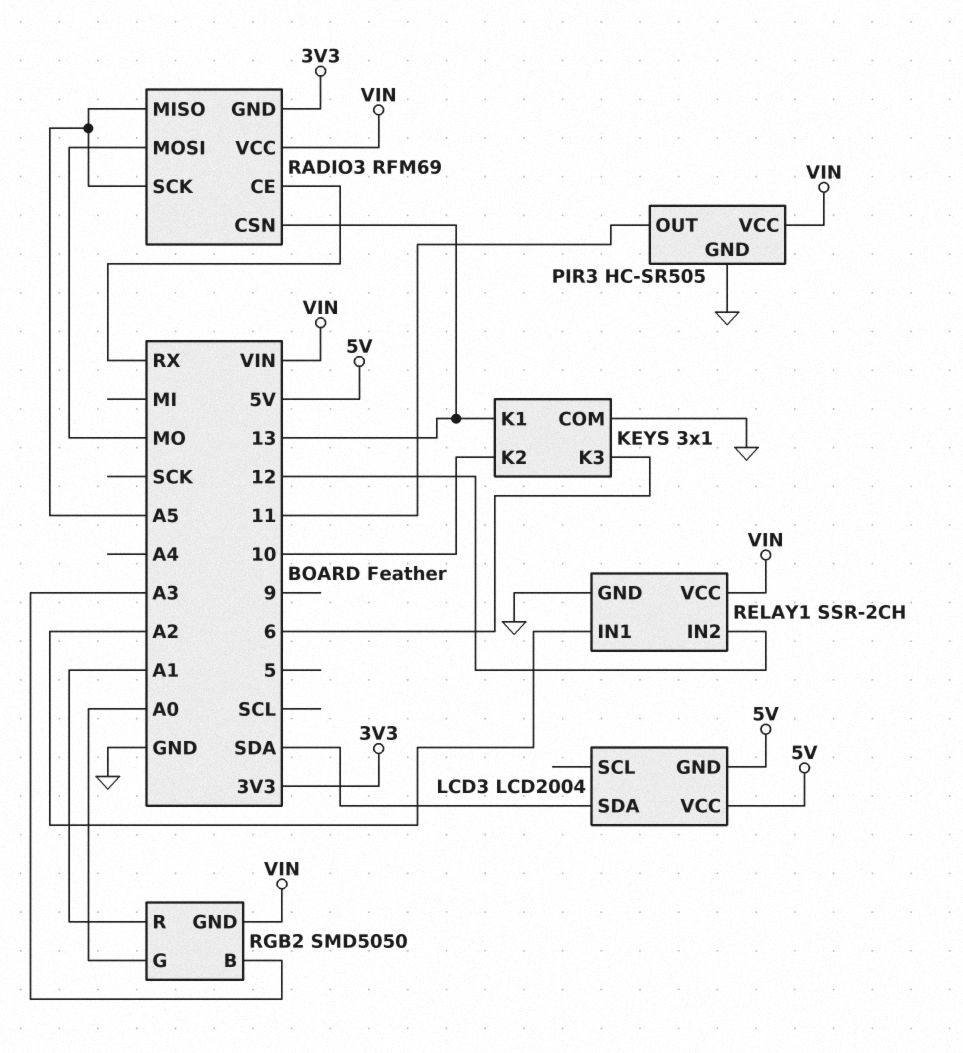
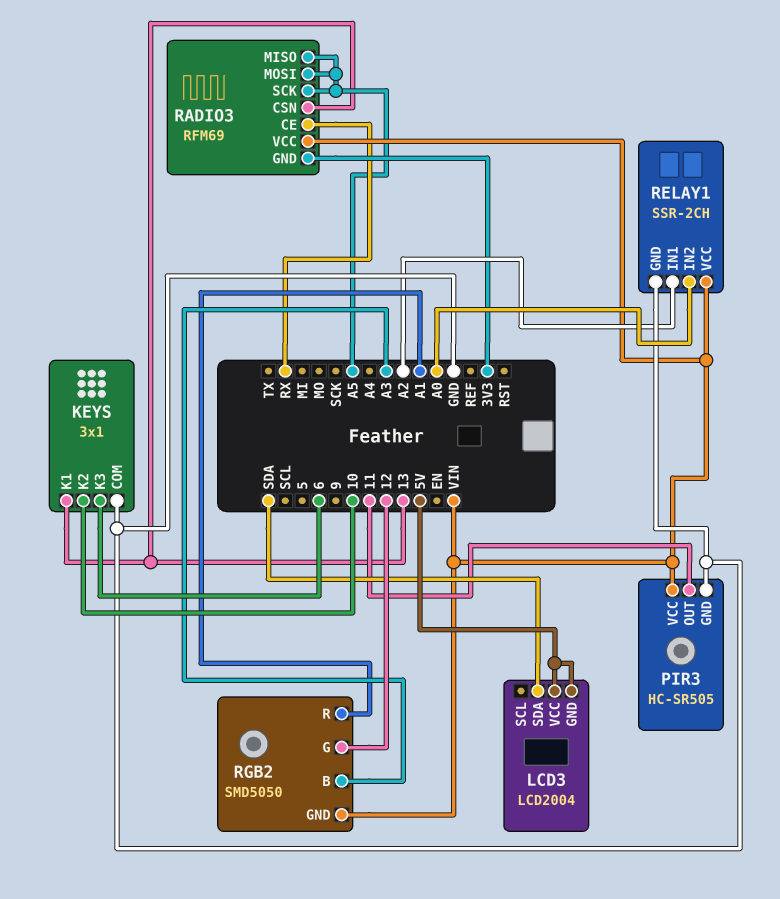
RADIO3 pin MOSI: MO -> A5
RELAY1 pin IN2: 12 -> A0
RGB2 pin G: A0 -> 12

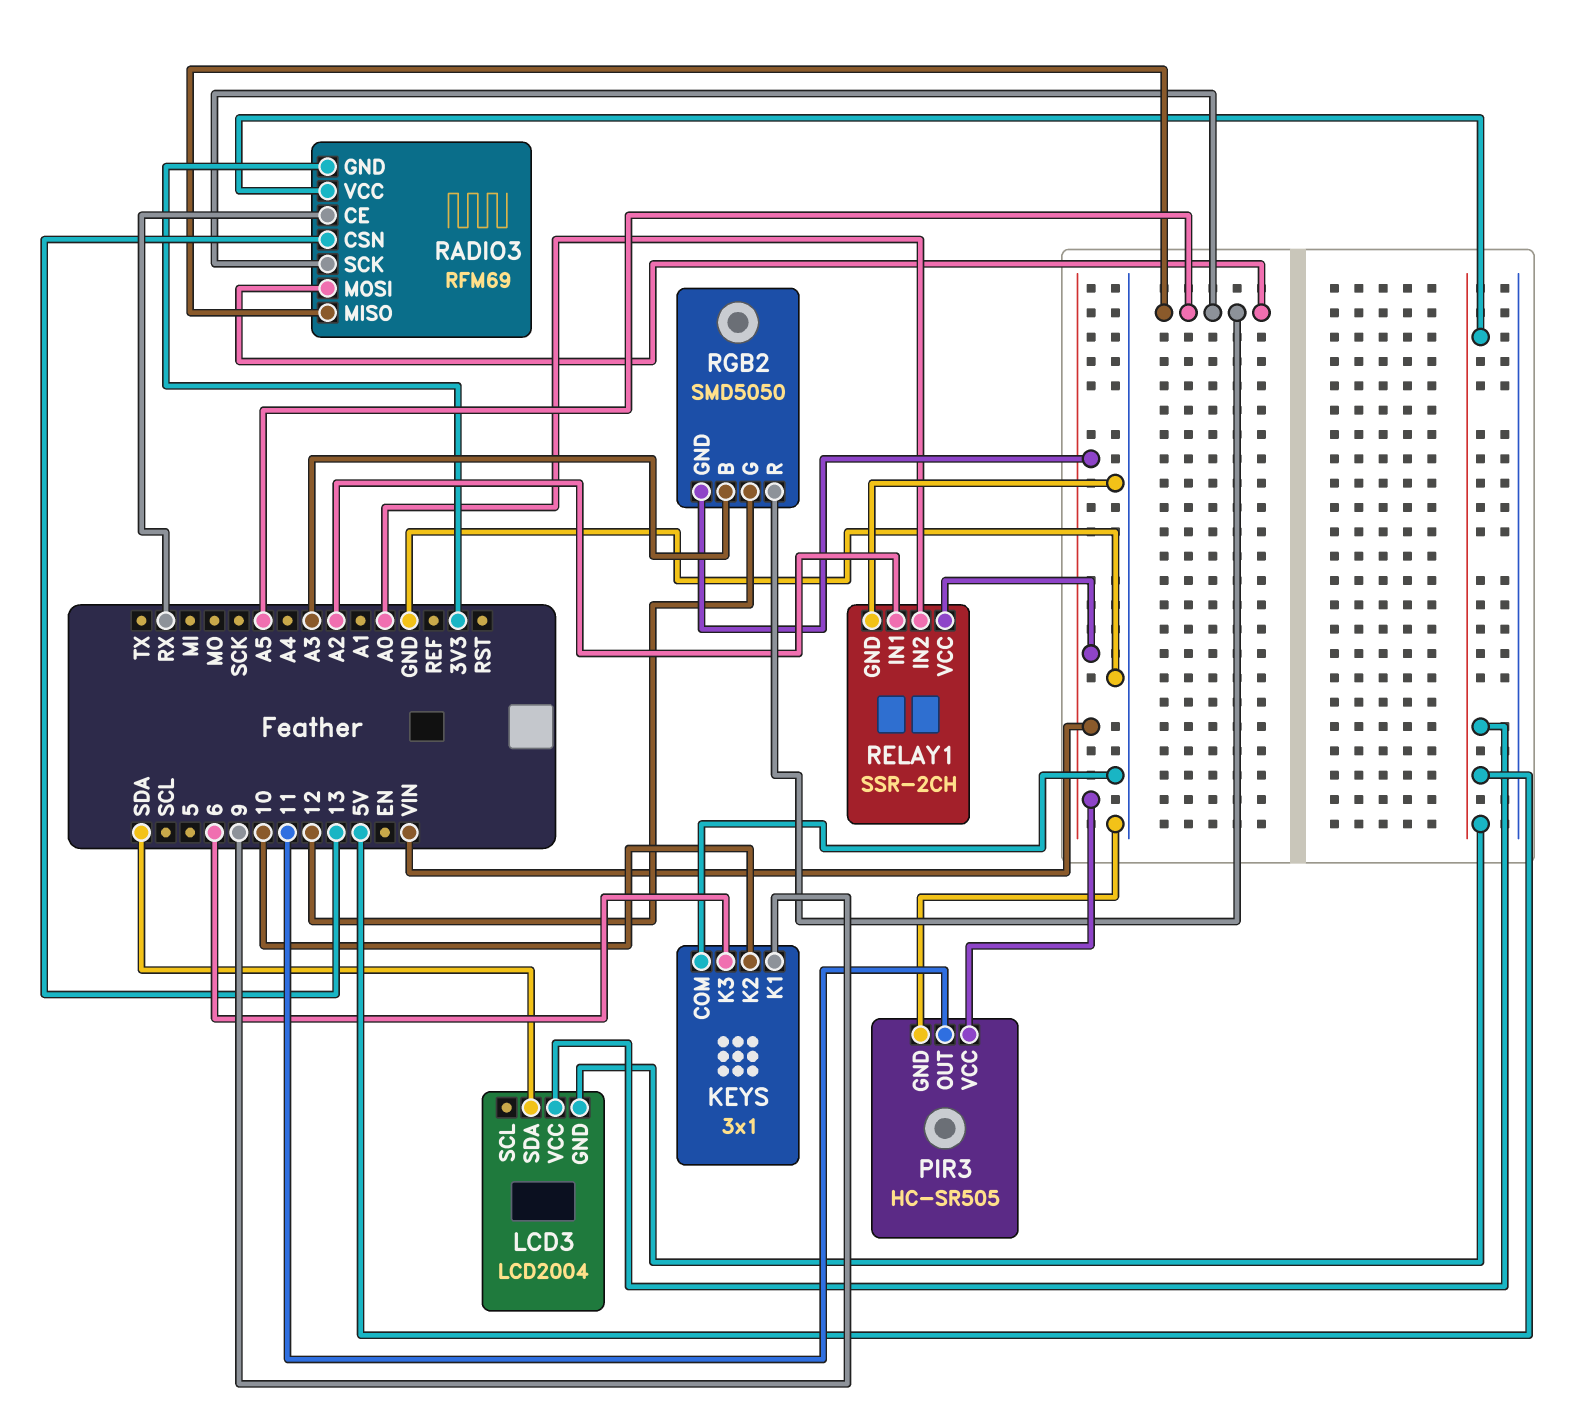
KEYS pin K1: 13 -> 9
RADIO3 pin VCC: VIN -> 5V
RGB2 pin R: A1 -> A5

